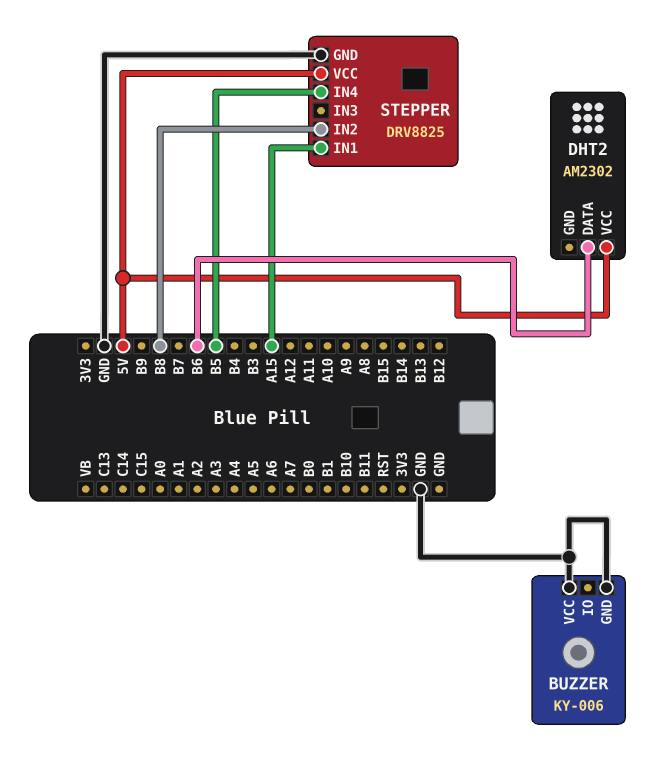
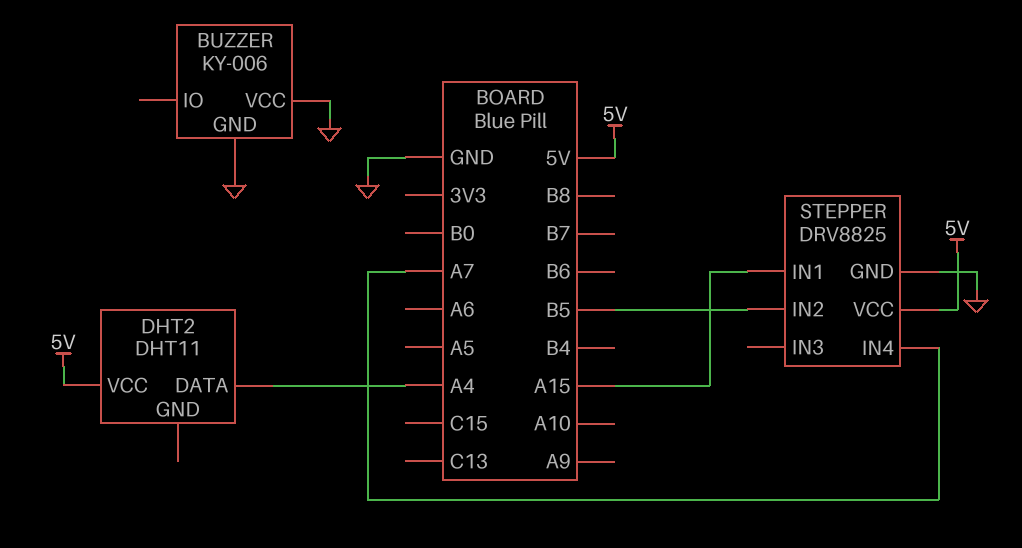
DHT2: AM2302 -> DHT11
DHT2 pin DATA: B6 -> A4
STEPPER pin IN2: B8 -> B5
STEPPER pin IN4: B5 -> A7

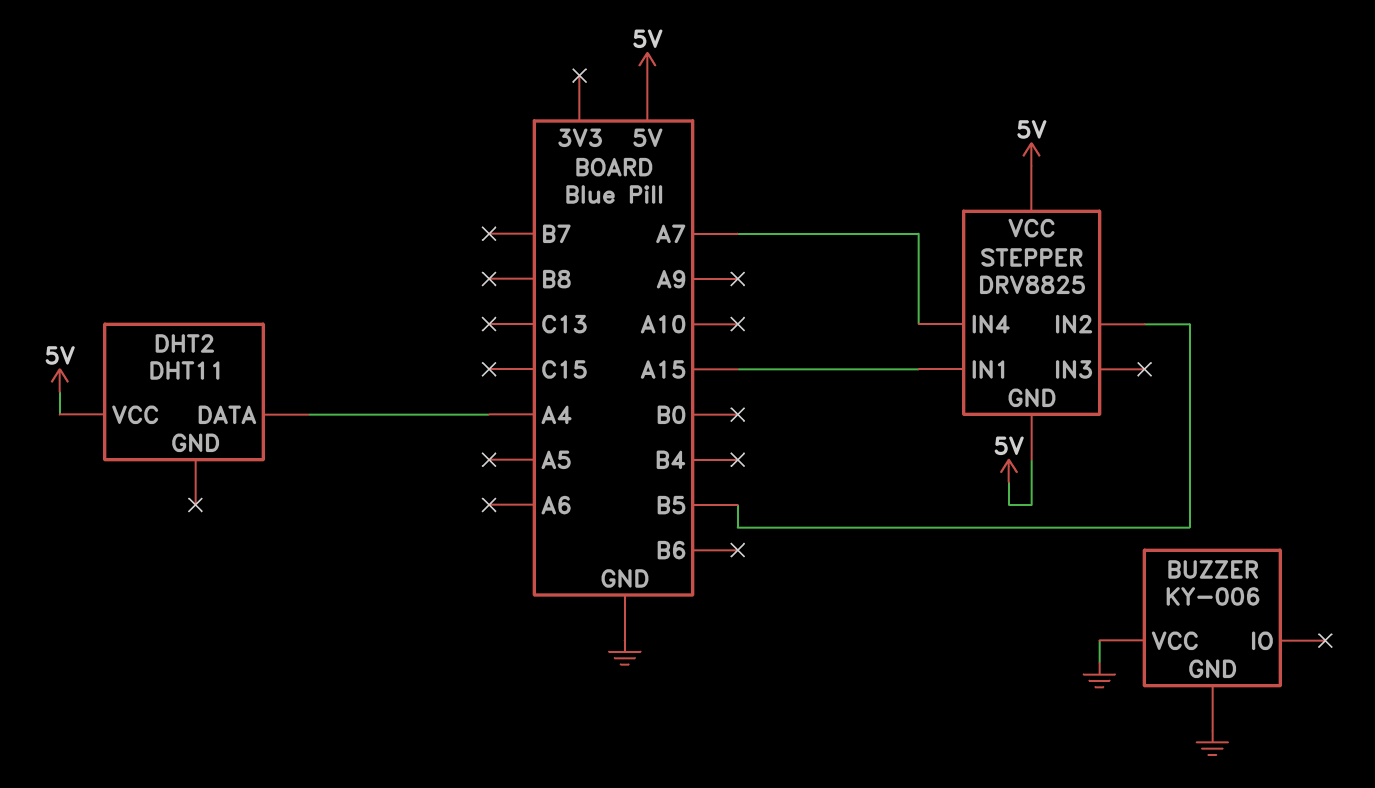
STEPPER pin GND: GND -> 5V

